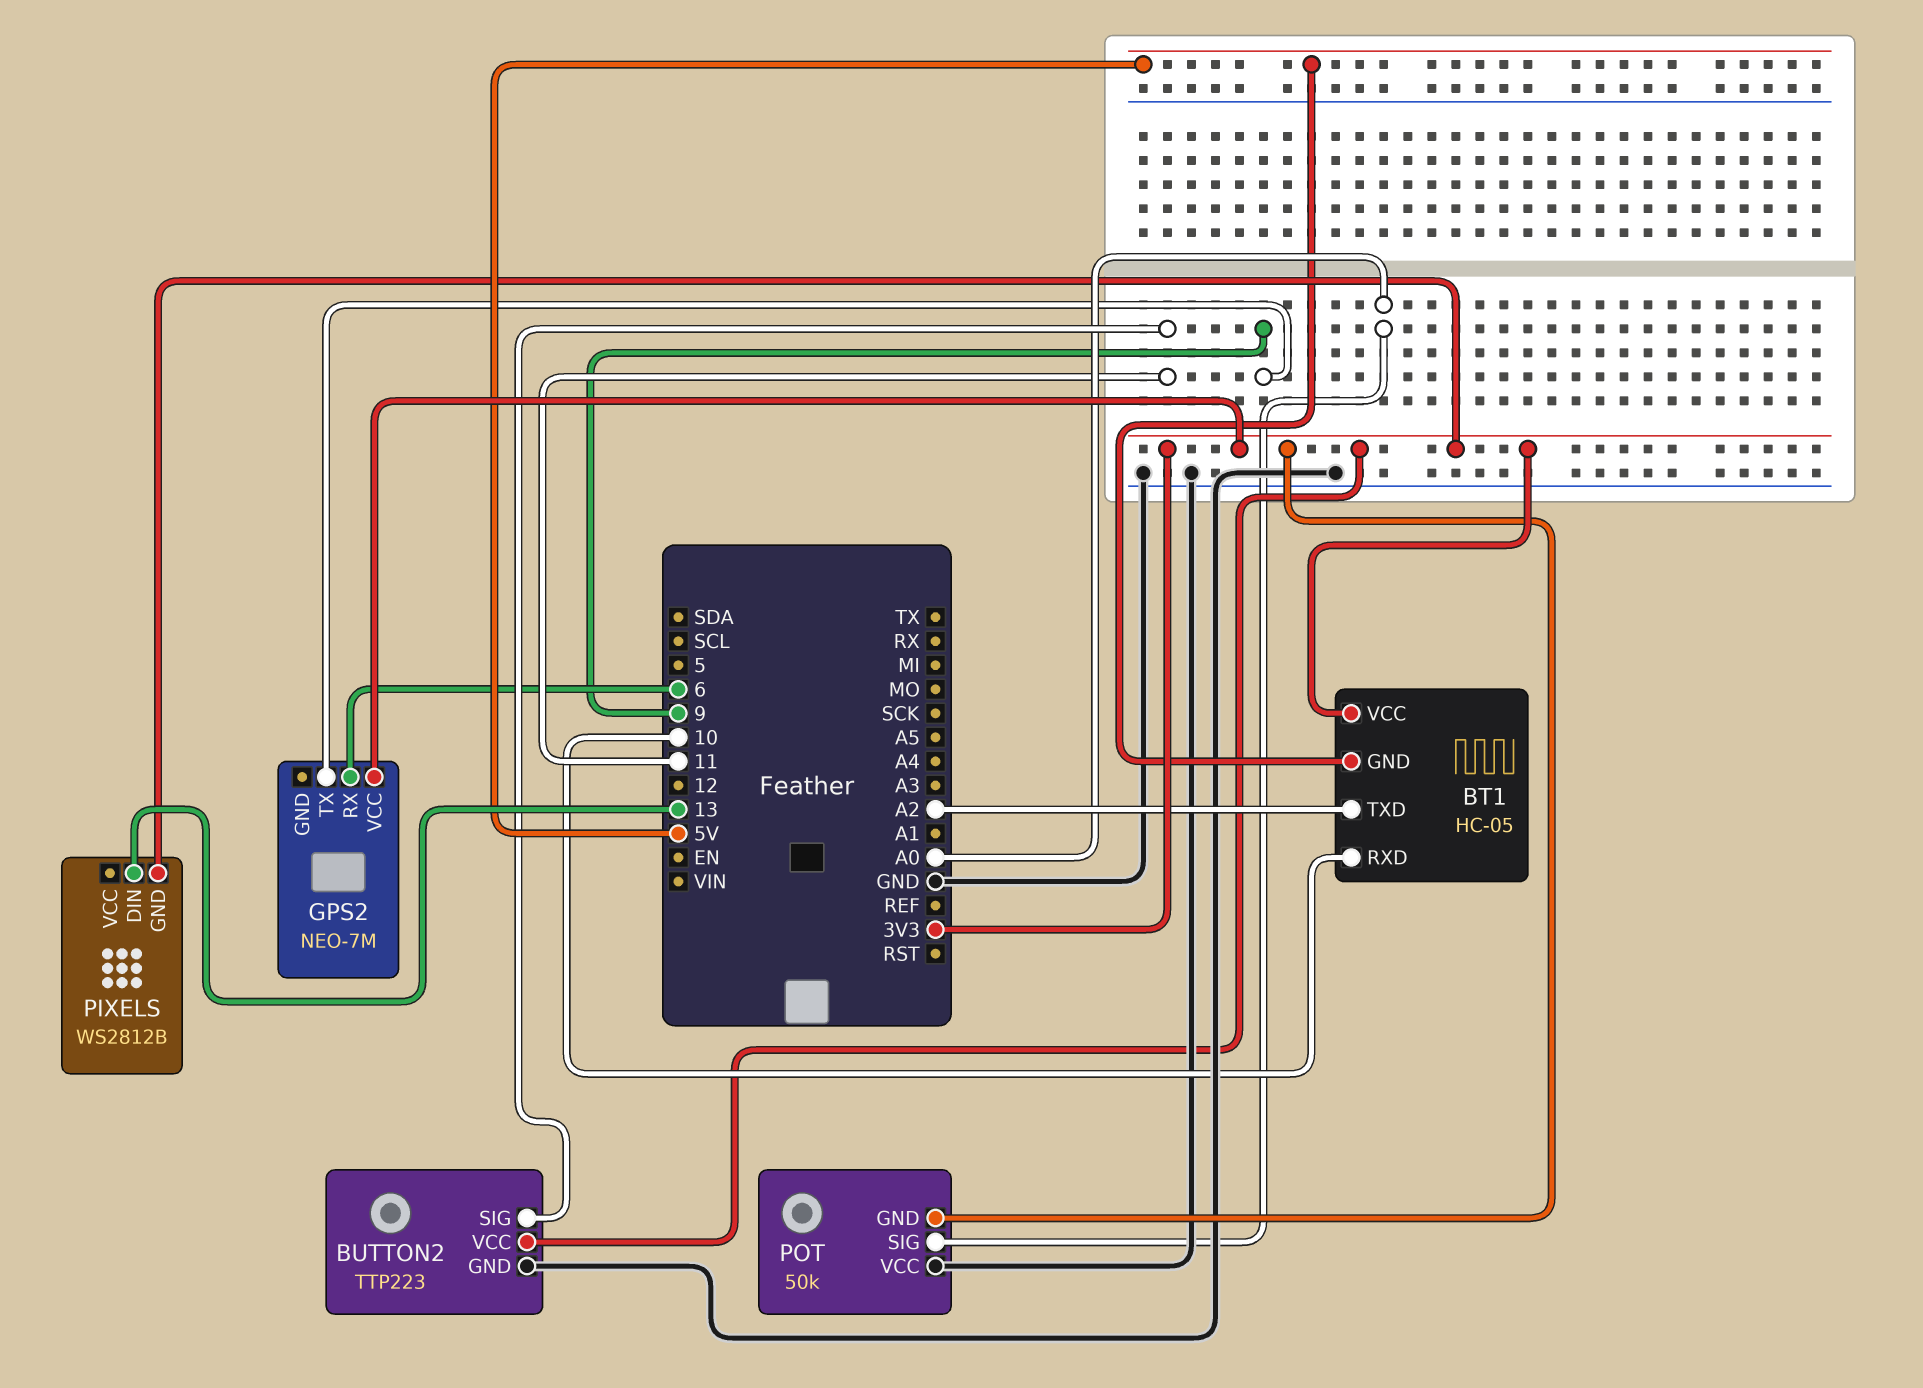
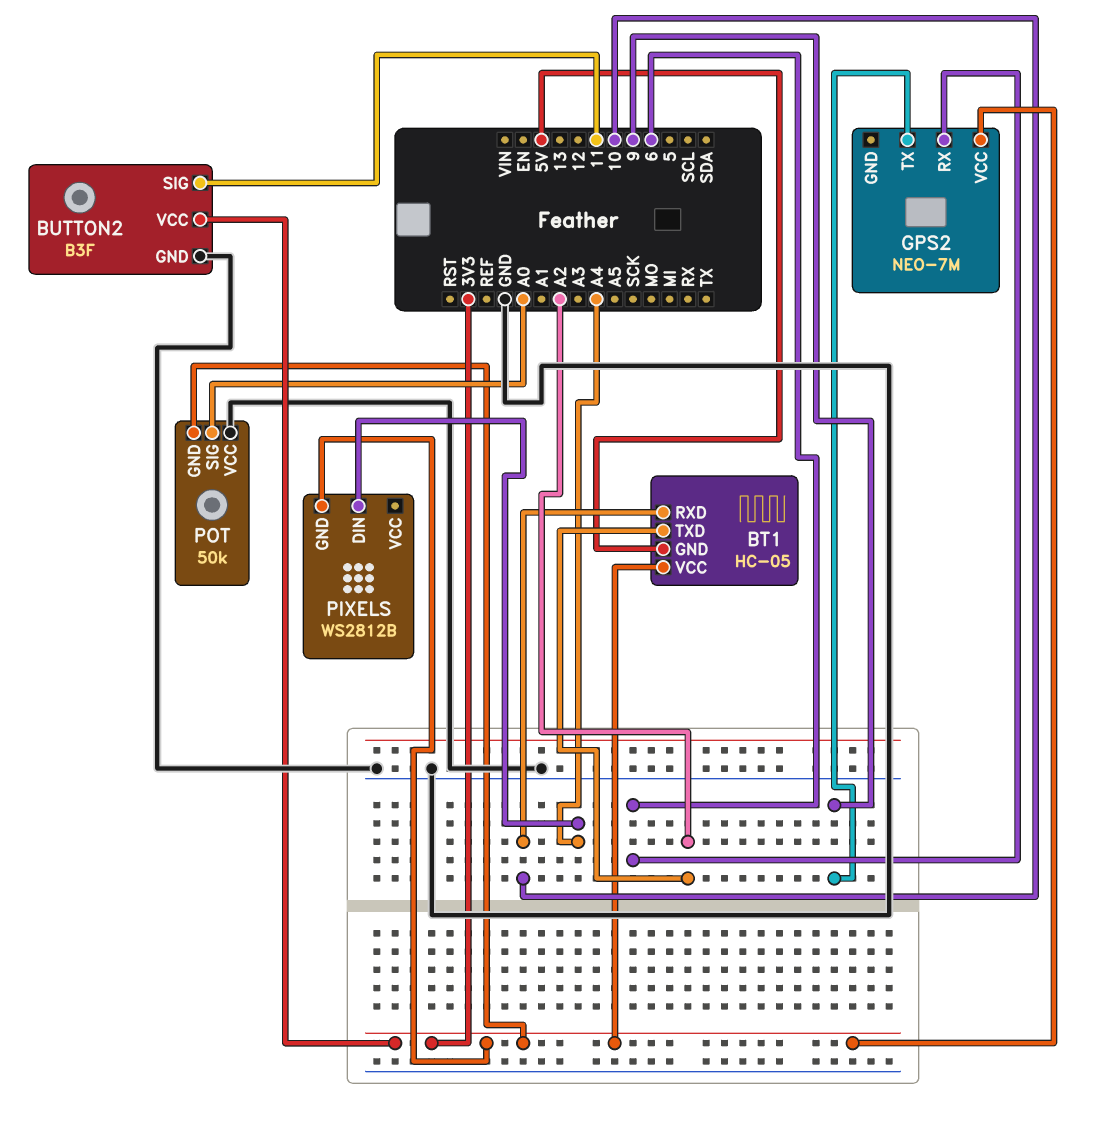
BUTTON2: TTP223 -> B3F
PIXELS pin DIN: 13 -> A4

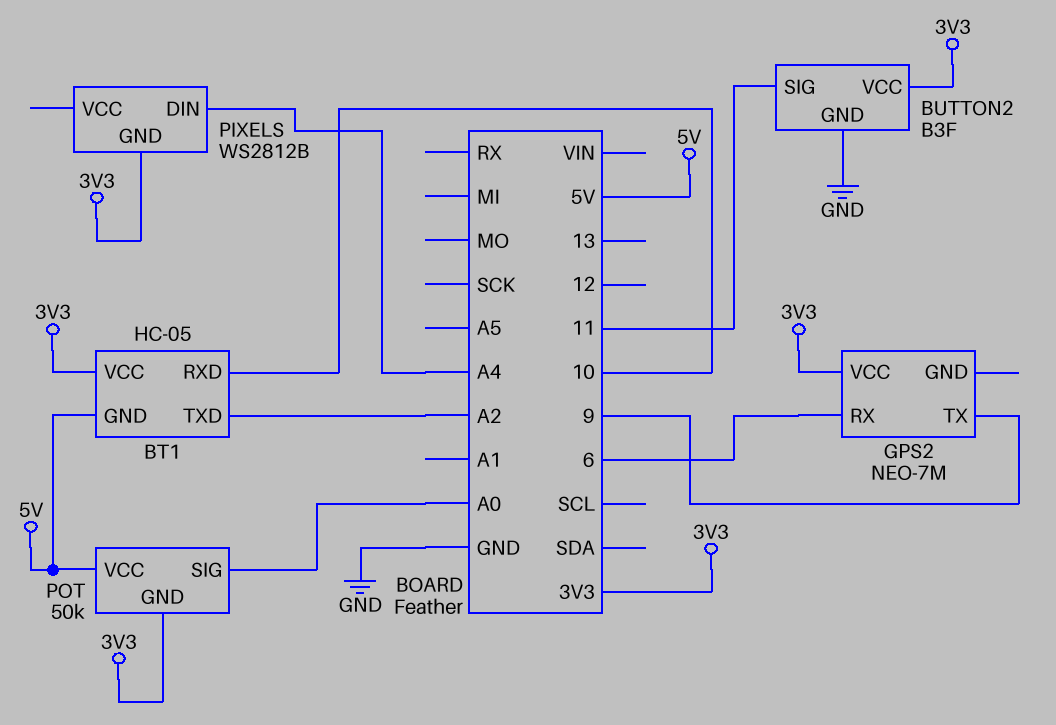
POT pin VCC: GND -> 5V

